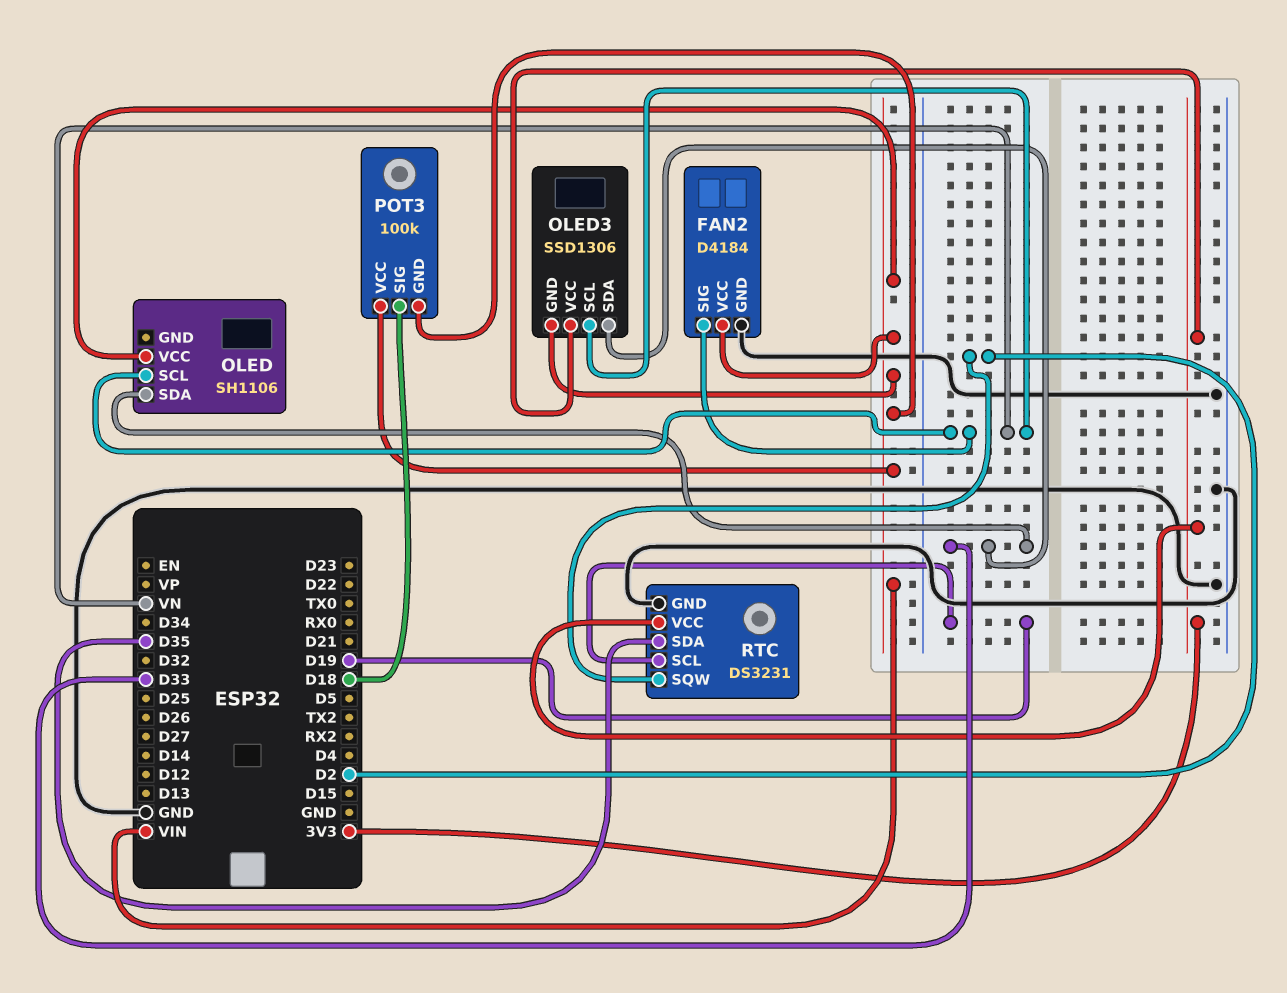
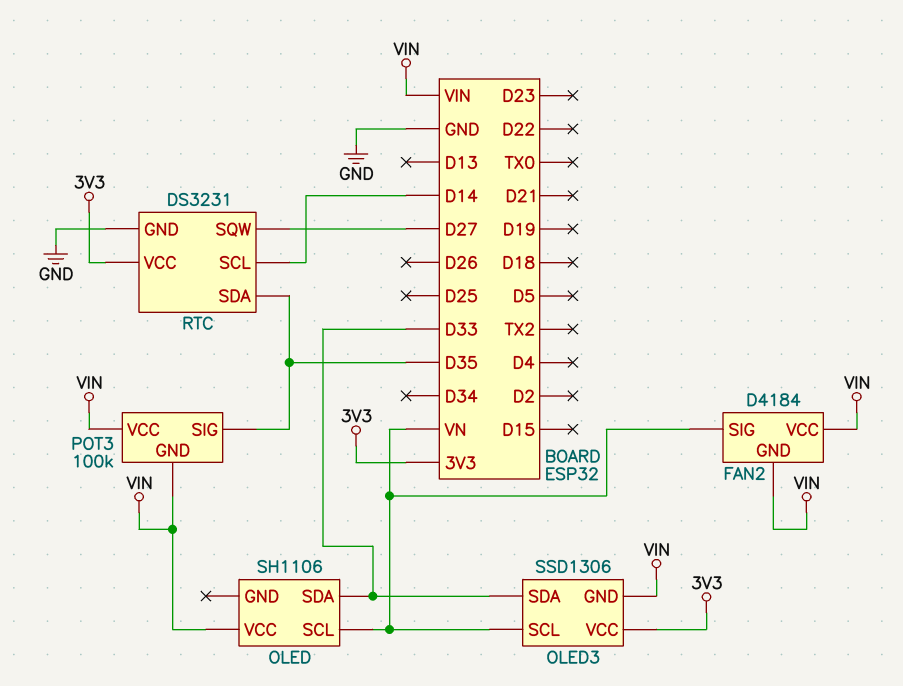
FAN2 pin GND: GND -> VIN
POT3 pin SIG: D18 -> D35
RTC pin SCL: D19 -> D14
RTC pin SQW: D2 -> D27

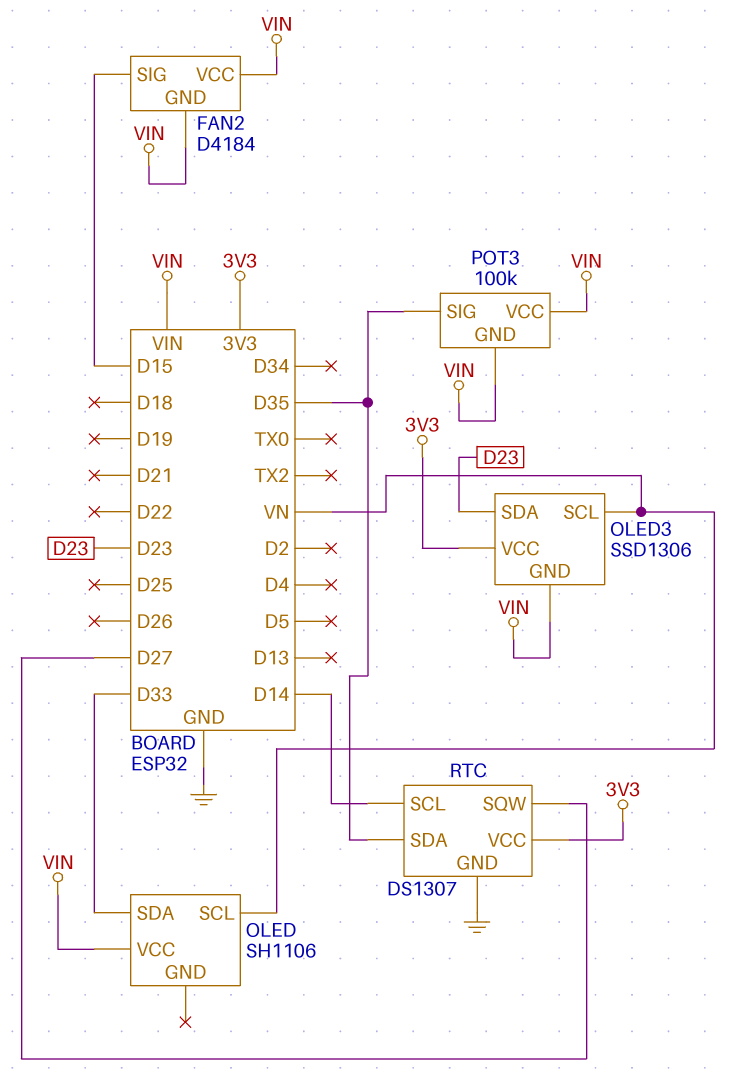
FAN2 pin SIG: VN -> D15
OLED3 pin SDA: D33 -> D23
RTC: DS3231 -> DS1307

